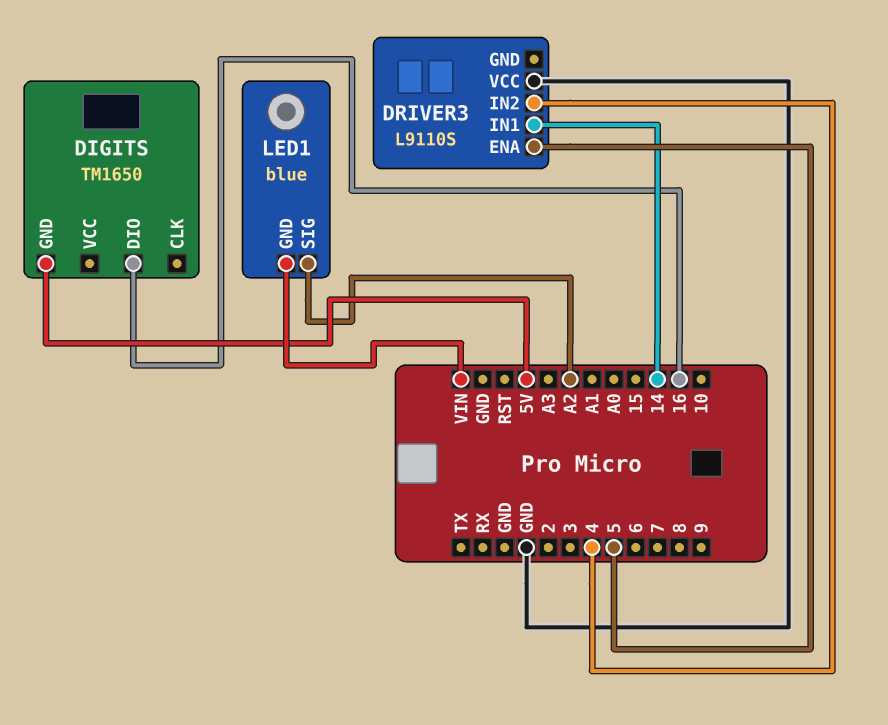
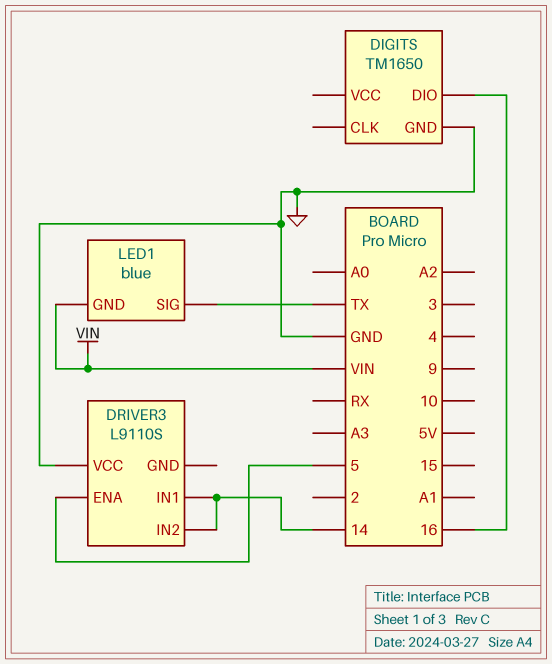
DIGITS pin GND: 5V -> GND
DRIVER3 pin IN2: 4 -> 14
LED1 pin SIG: A2 -> TX

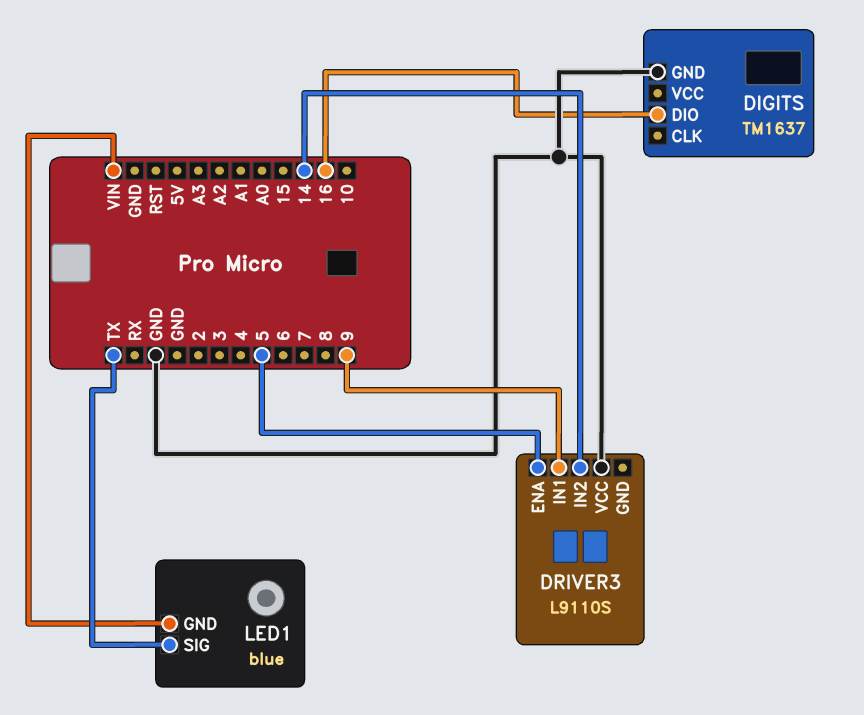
DIGITS: TM1650 -> TM1637
DRIVER3 pin IN1: 14 -> 9

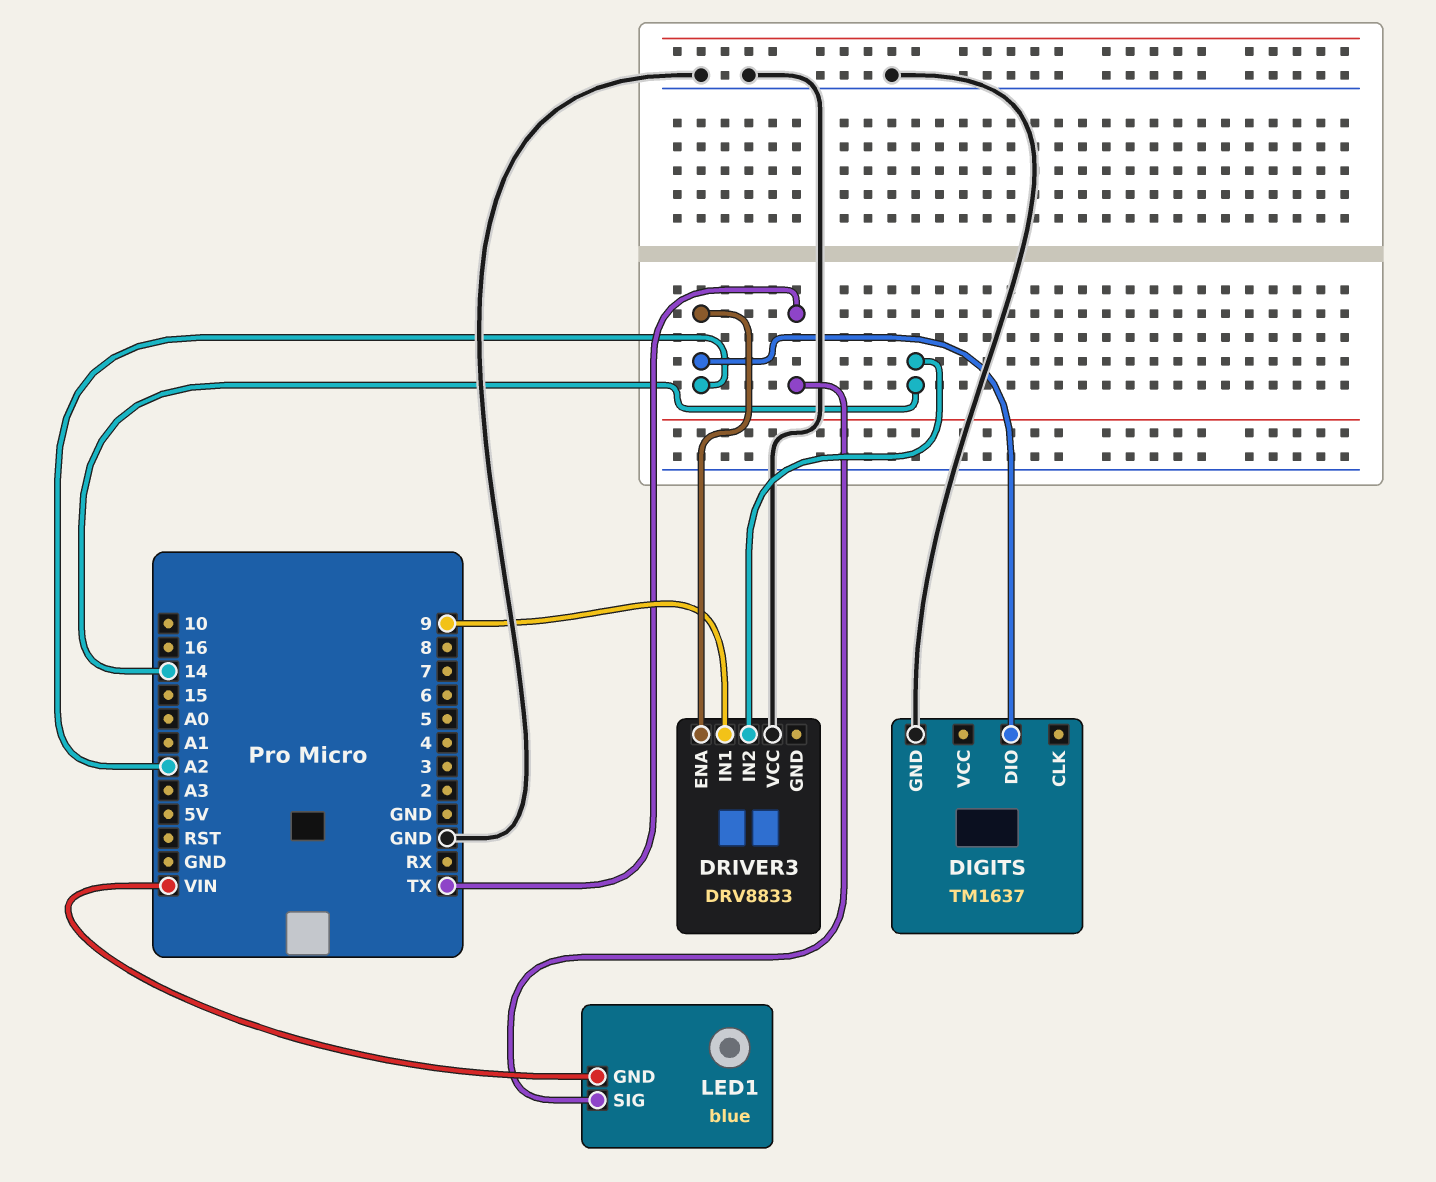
DIGITS pin DIO: 16 -> A2
DRIVER3: L9110S -> DRV8833
DRIVER3 pin ENA: 5 -> A2

